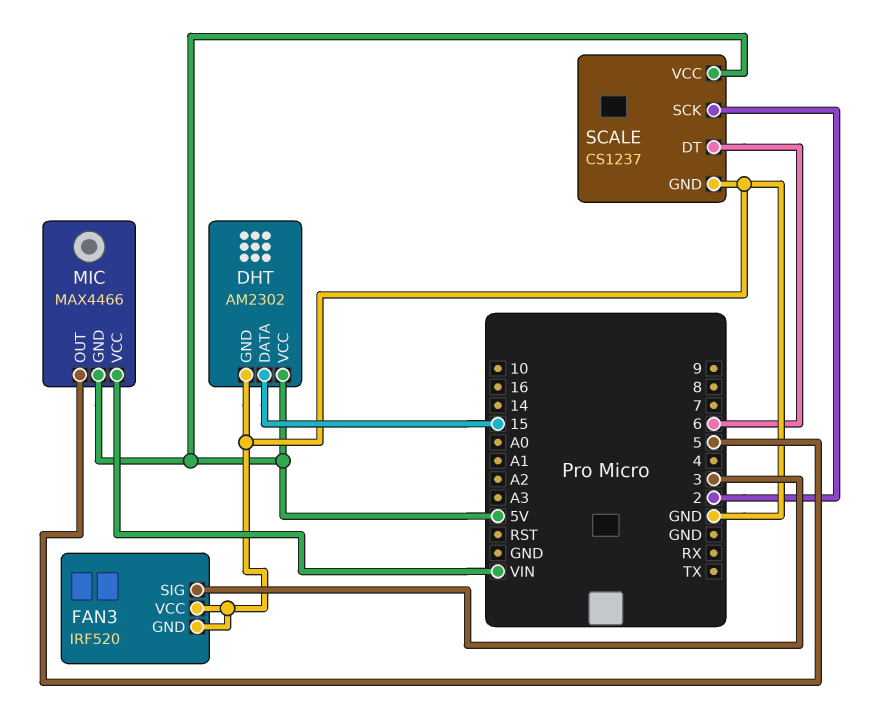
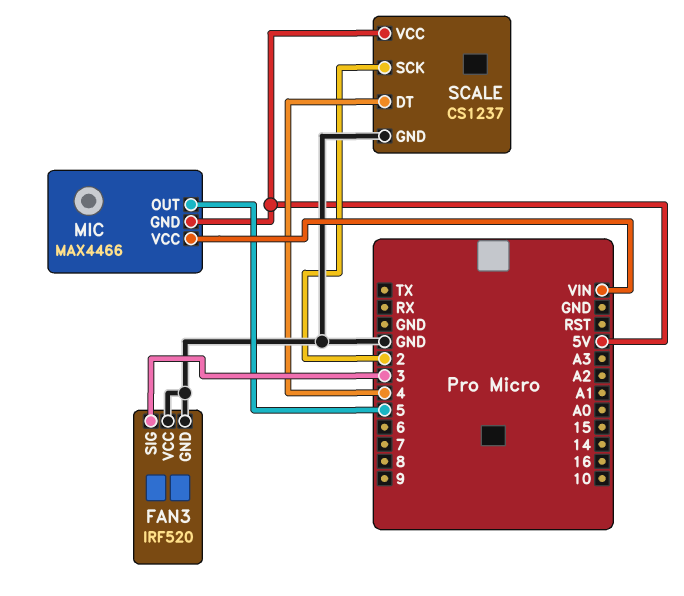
DHT: AM2302 -> none
DHT pin DATA: 15 -> none
DHT pin GND: GND -> none
DHT pin VCC: 5V -> none
SCALE pin DT: 6 -> 4

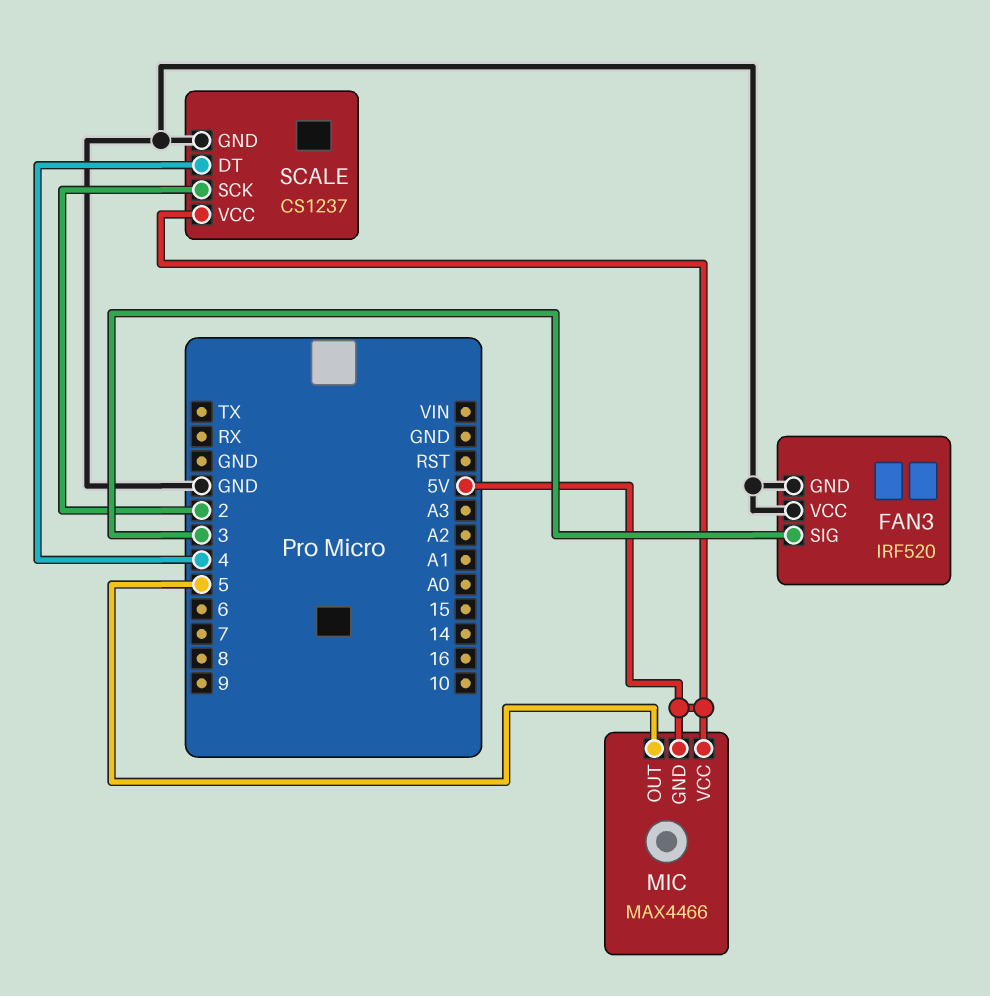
MIC pin VCC: VIN -> 5V

